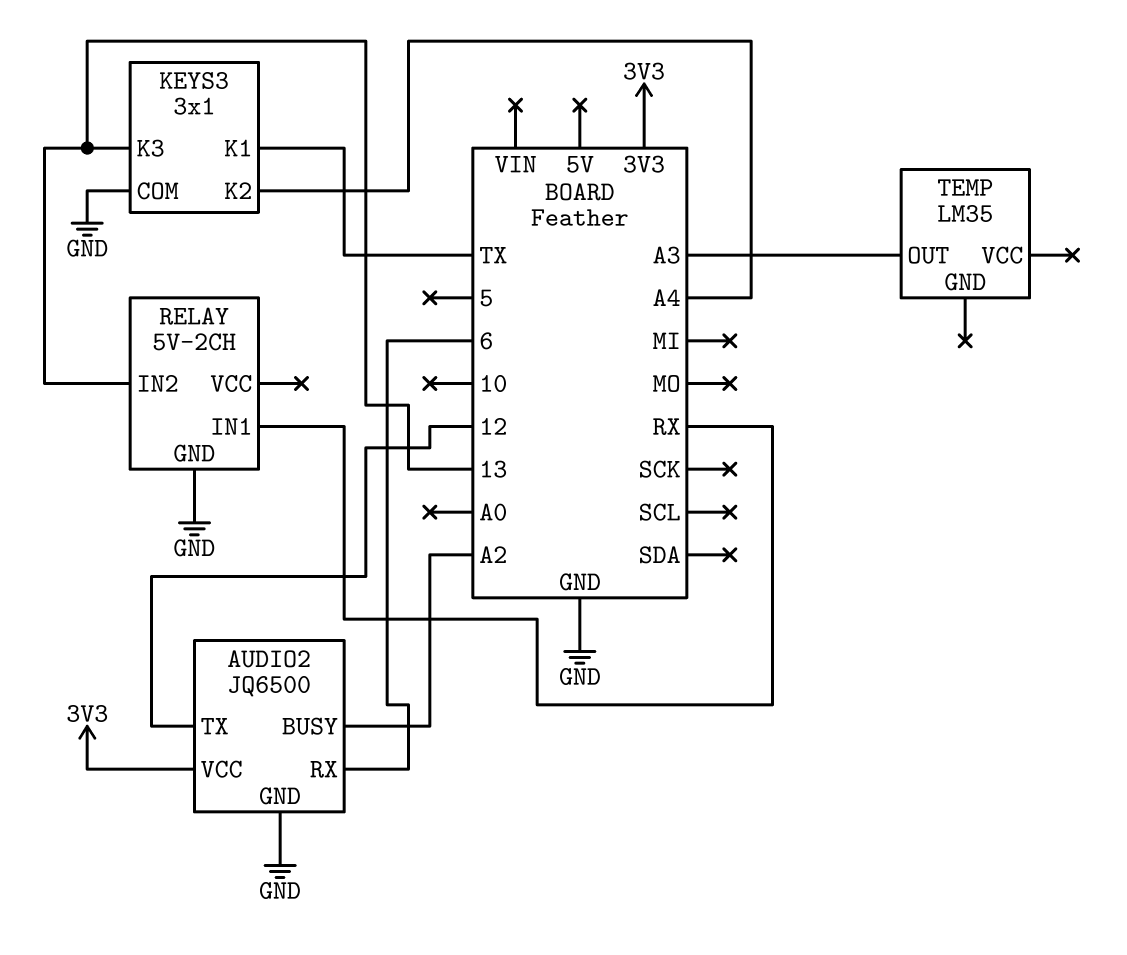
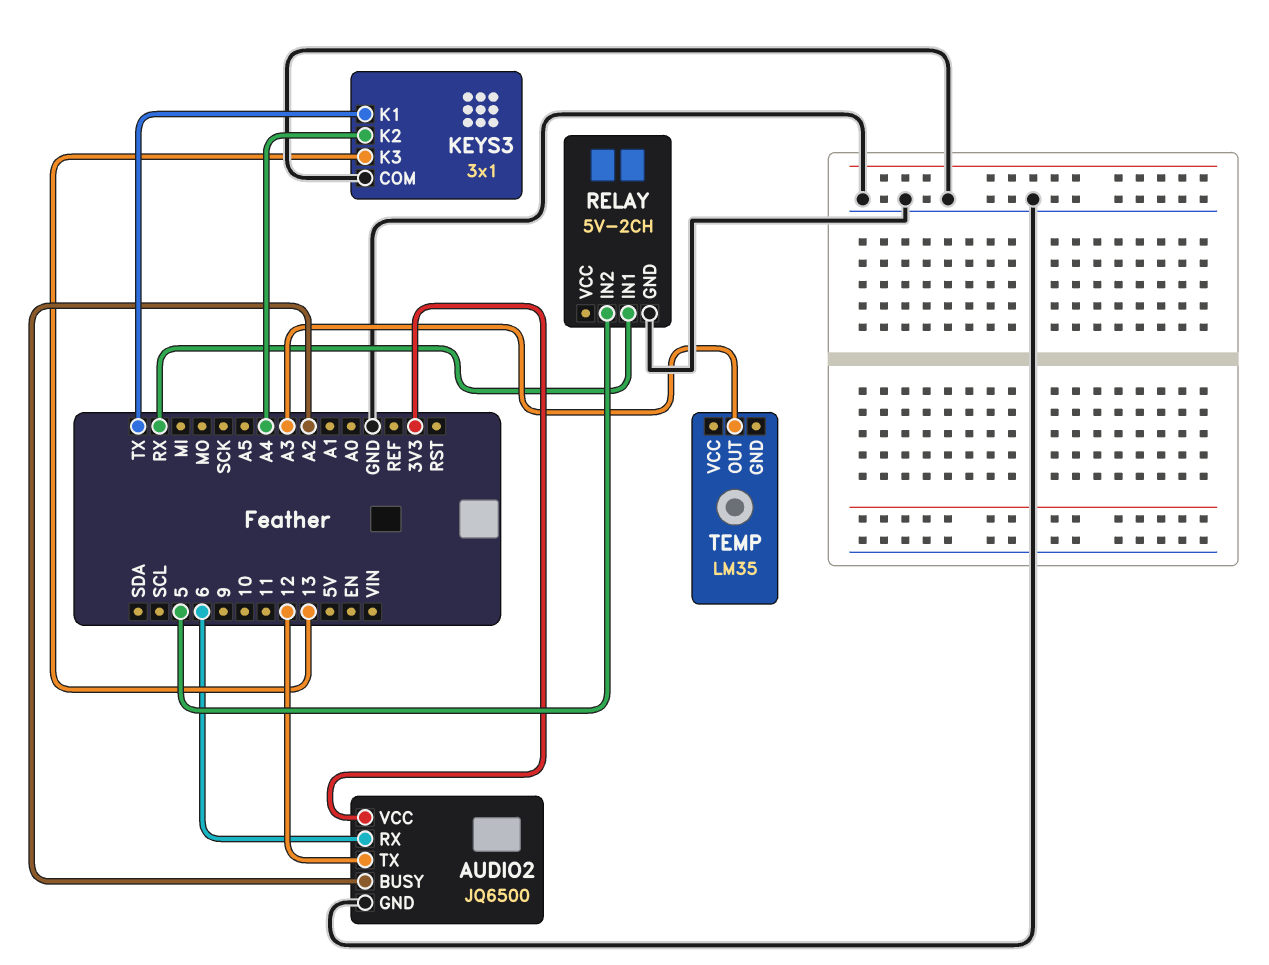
RELAY pin IN2: 13 -> 5

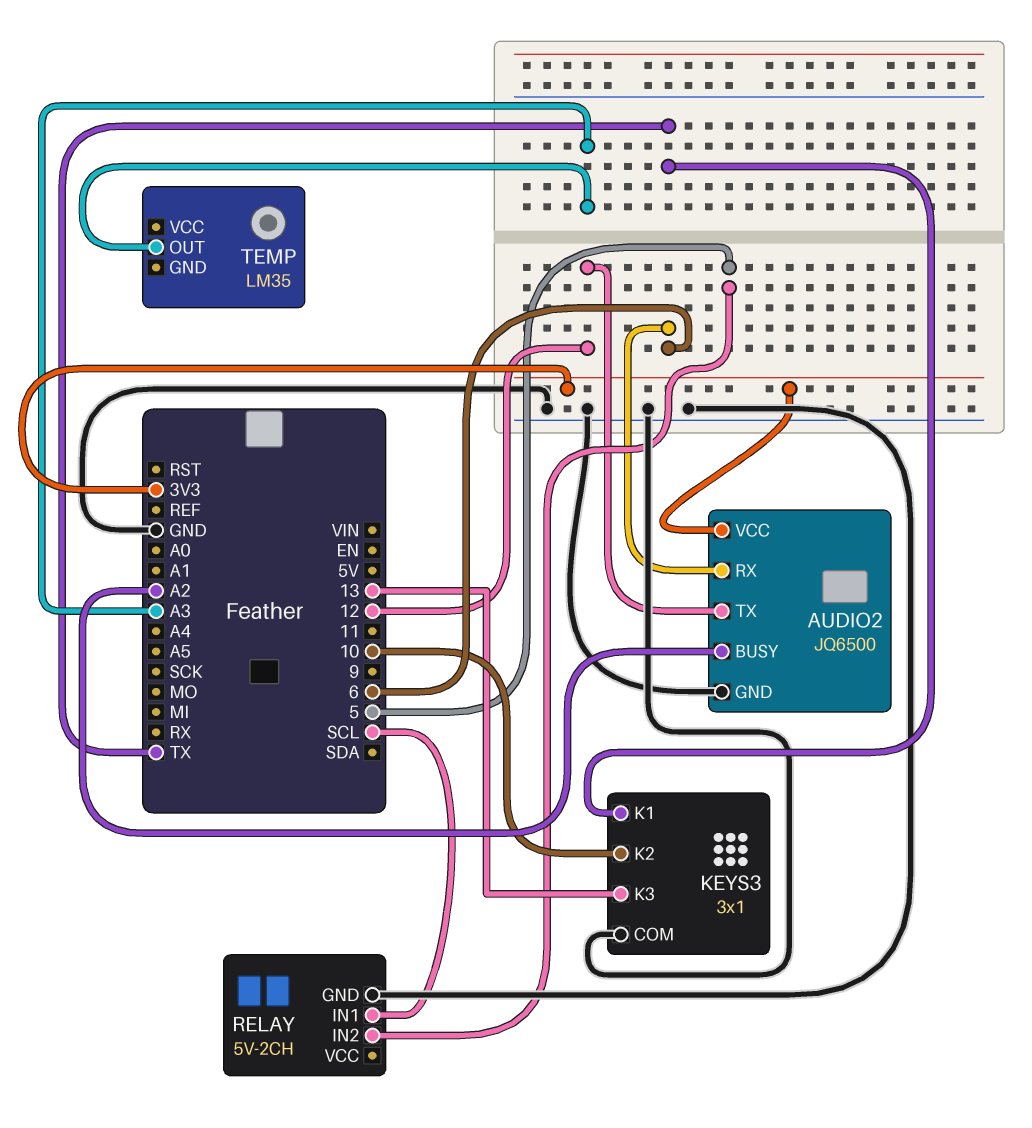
KEYS3 pin K2: A4 -> 10
RELAY pin IN1: RX -> SCL

